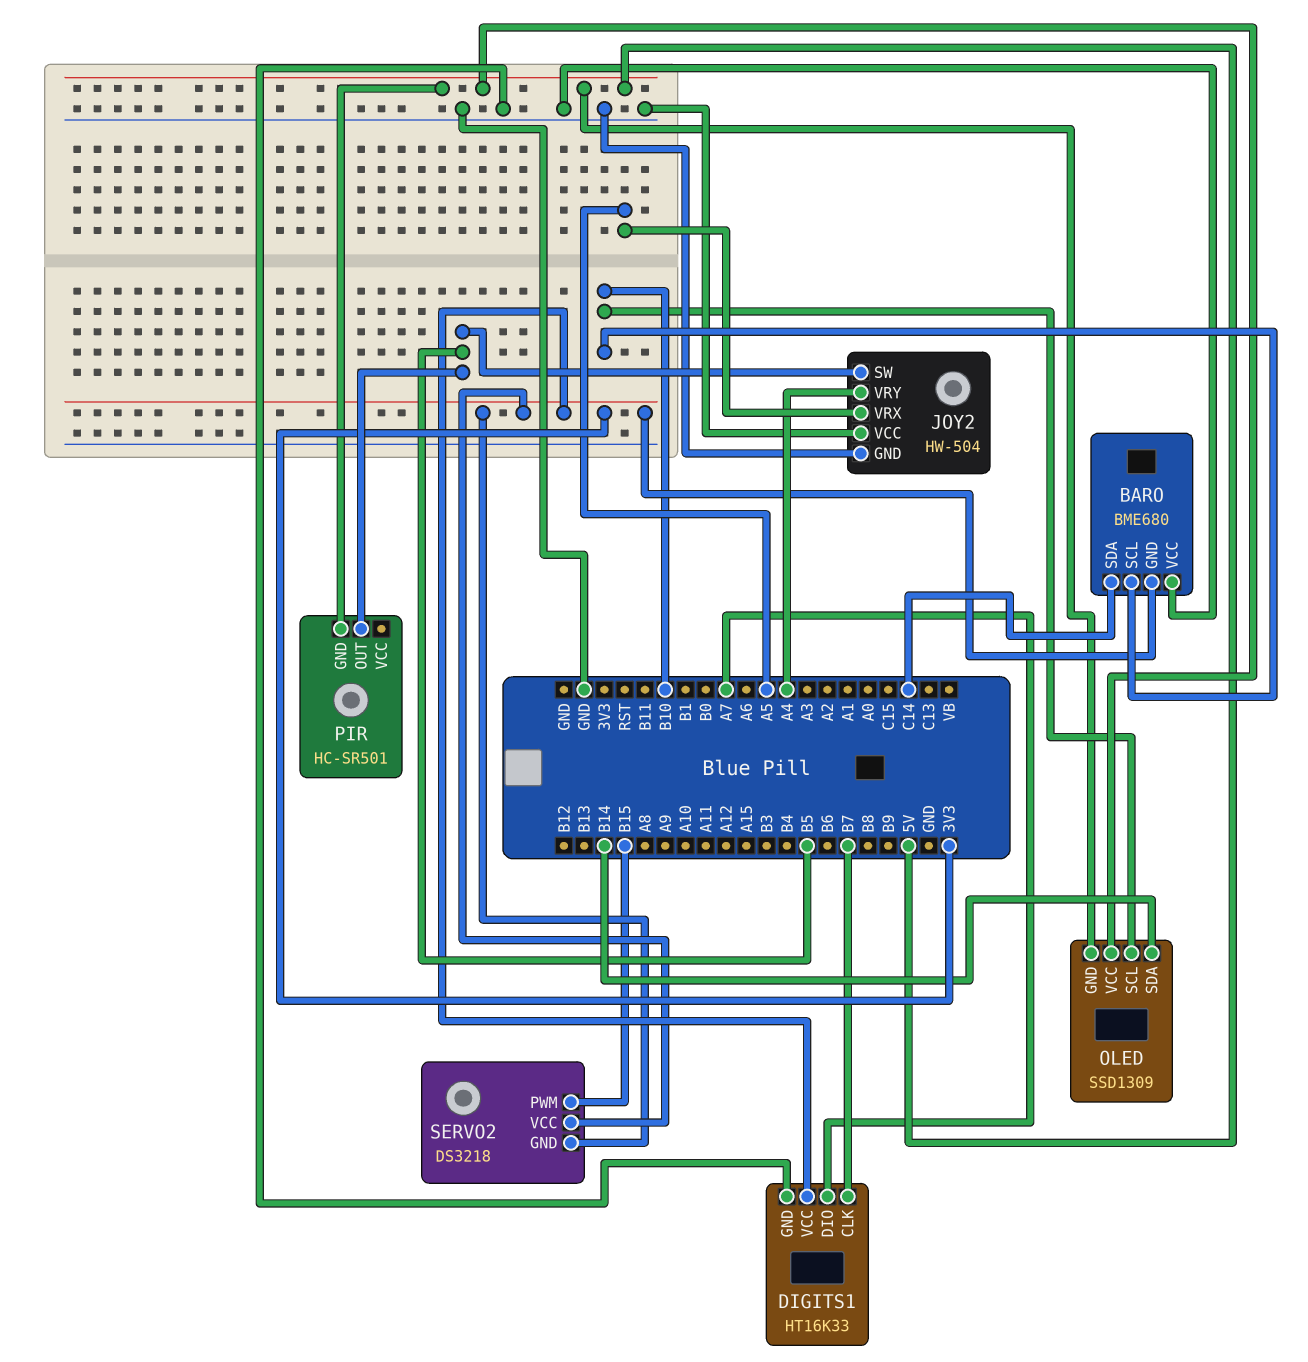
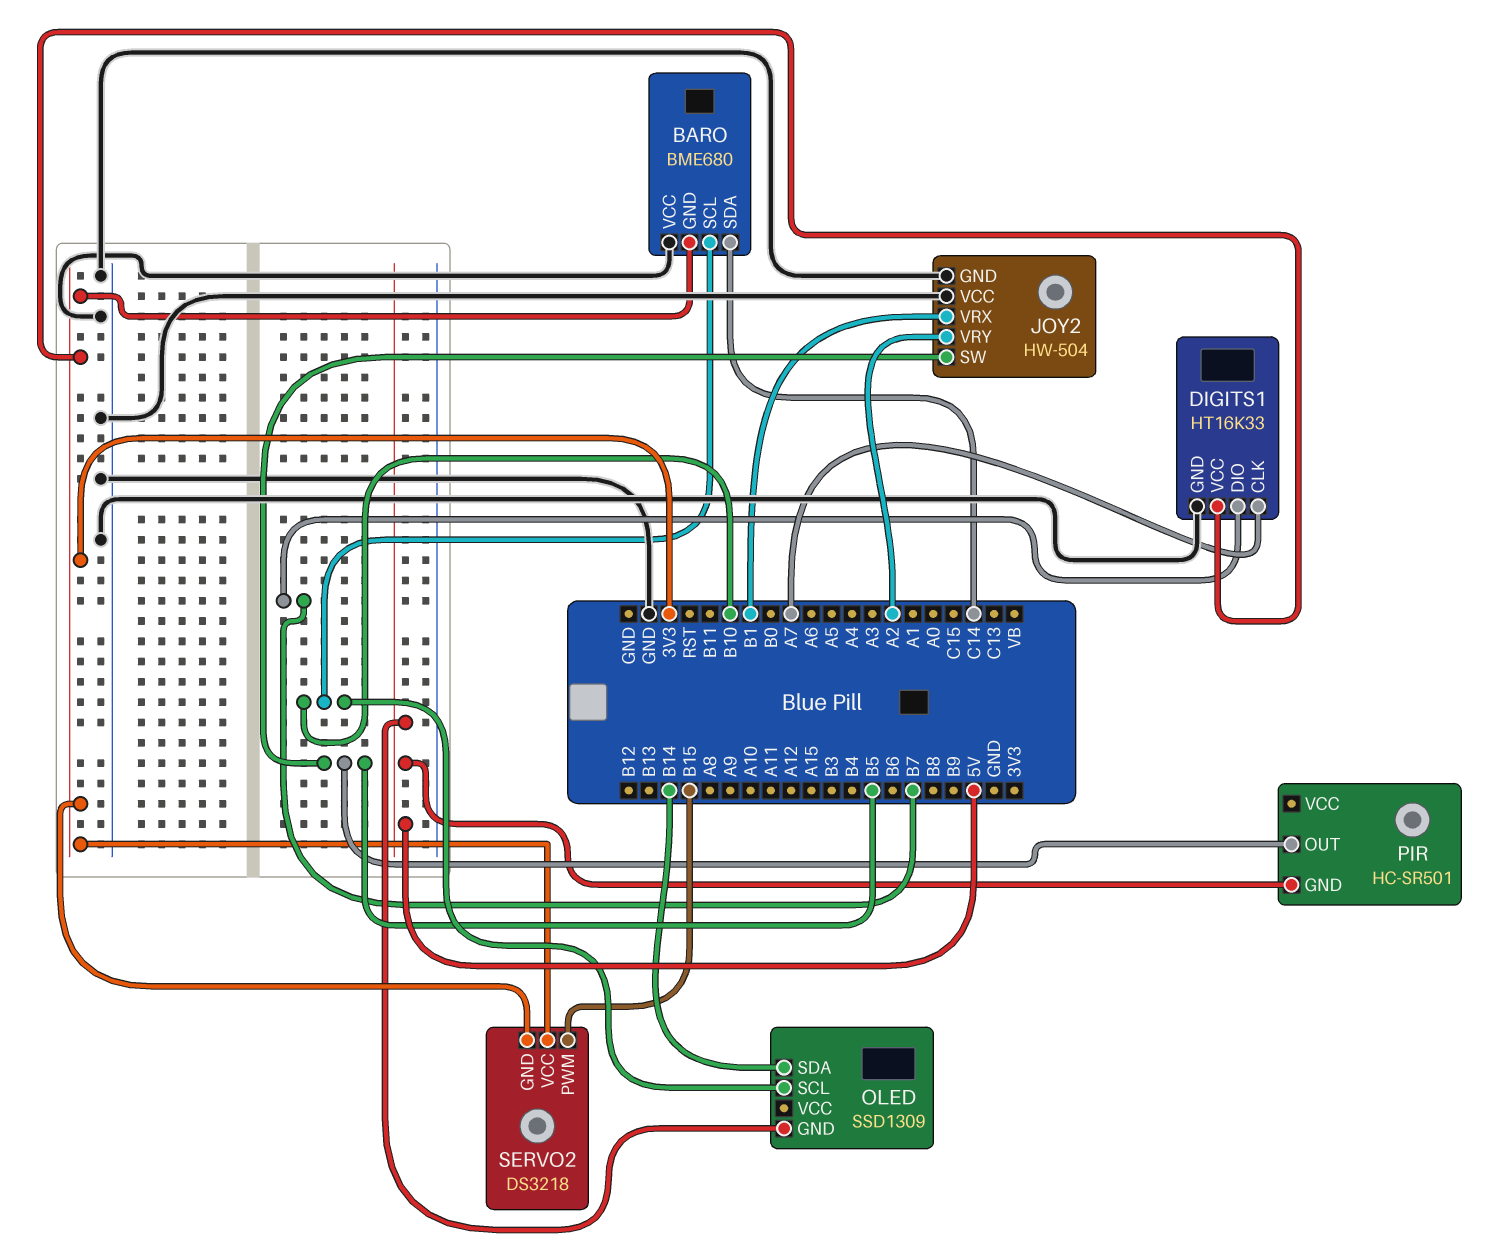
DIGITS1 pin CLK: B7 -> A7
DIGITS1 pin DIO: A7 -> B7
JOY2 pin VRX: A5 -> B1
JOY2 pin VRY: A4 -> A2
OLED pin VCC: 5V -> none

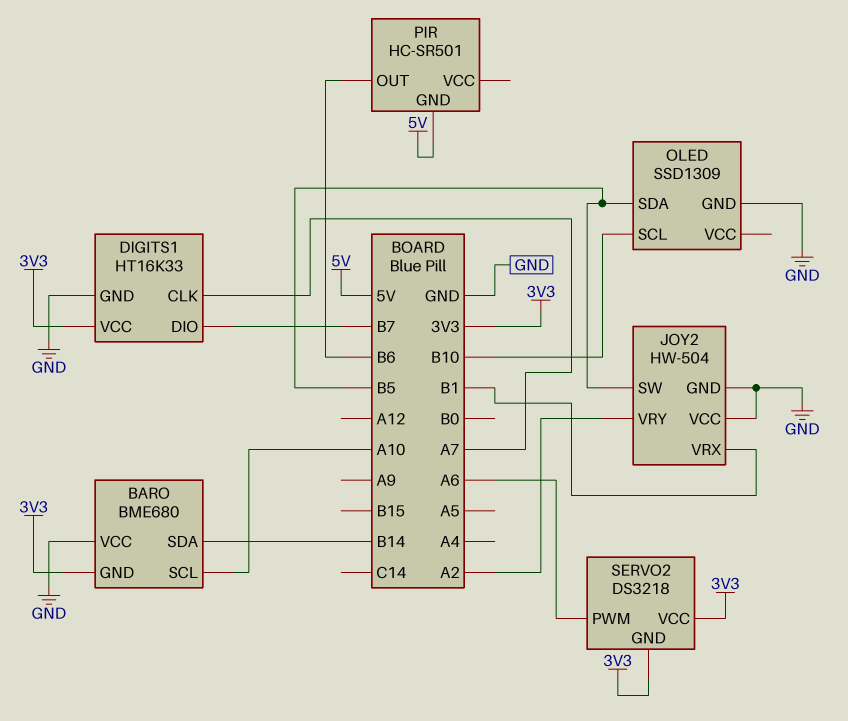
BARO pin SCL: B10 -> A10
BARO pin SDA: C14 -> B14
OLED pin GND: 5V -> GND
OLED pin SDA: B14 -> B5
PIR pin OUT: B5 -> B6
SERVO2 pin PWM: B15 -> A6

